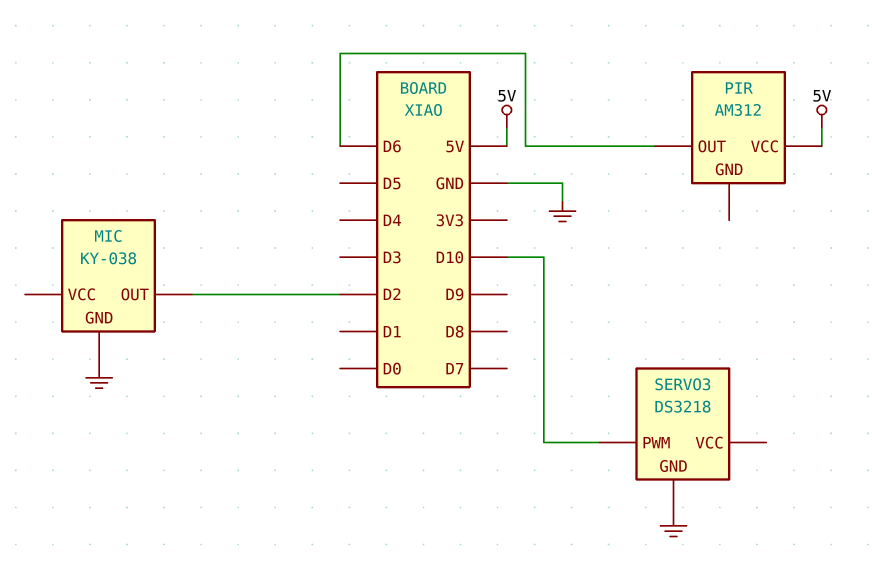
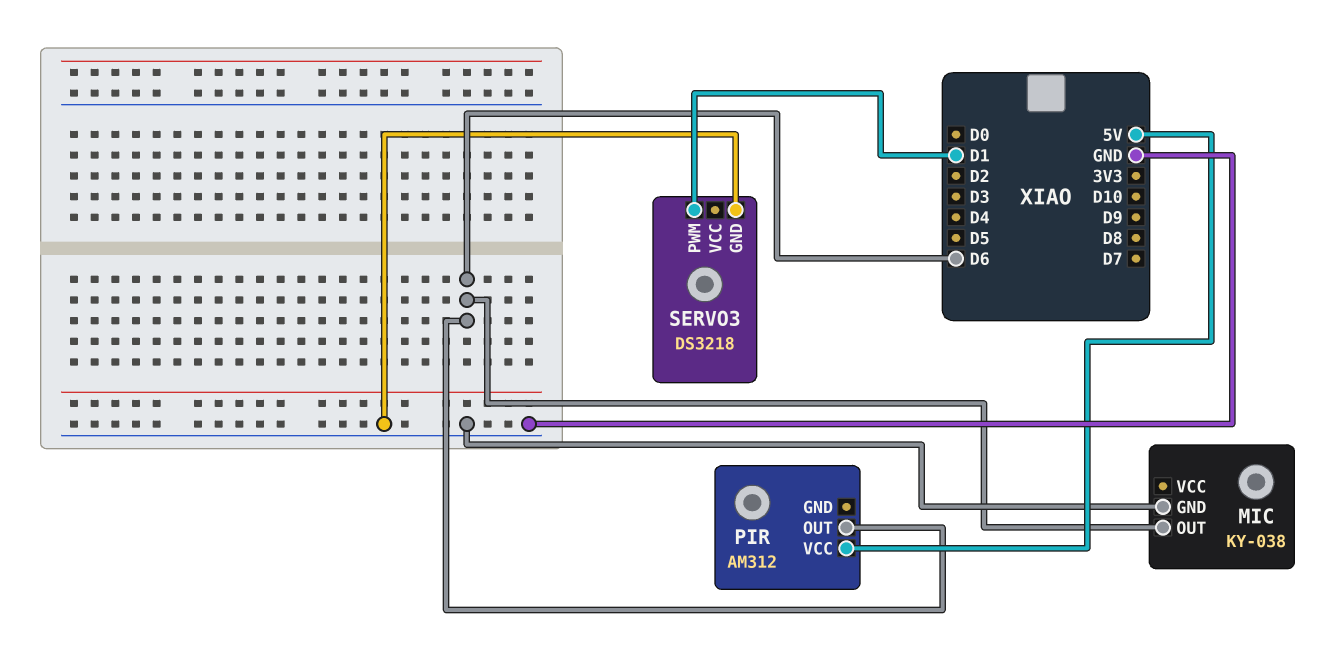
MIC pin OUT: D2 -> D6
SERVO3 pin PWM: D10 -> D1

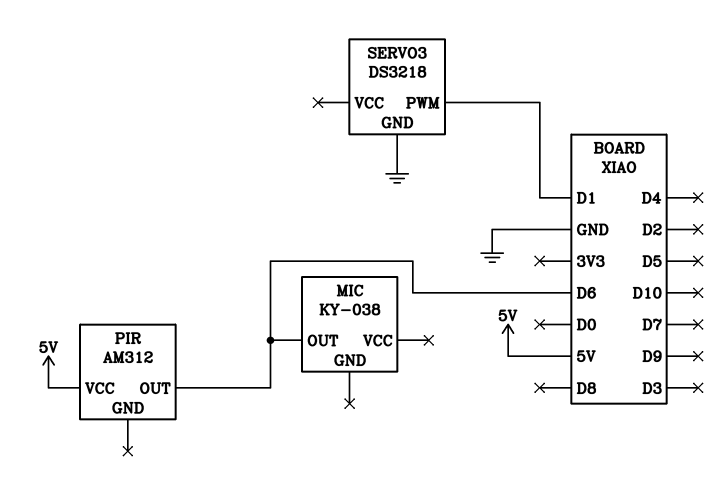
MIC pin GND: GND -> none

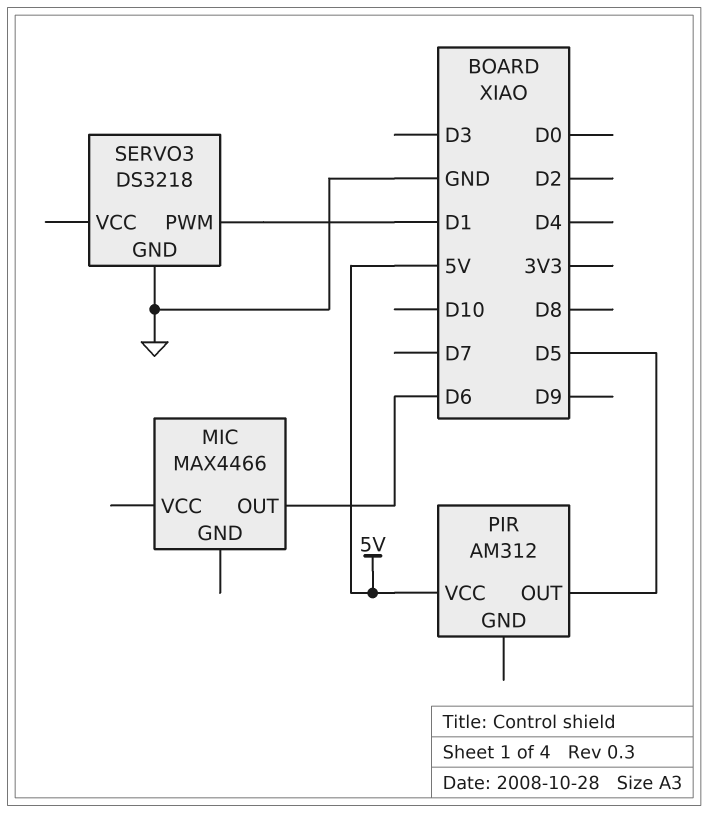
MIC: KY-038 -> MAX4466
PIR pin OUT: D6 -> D5

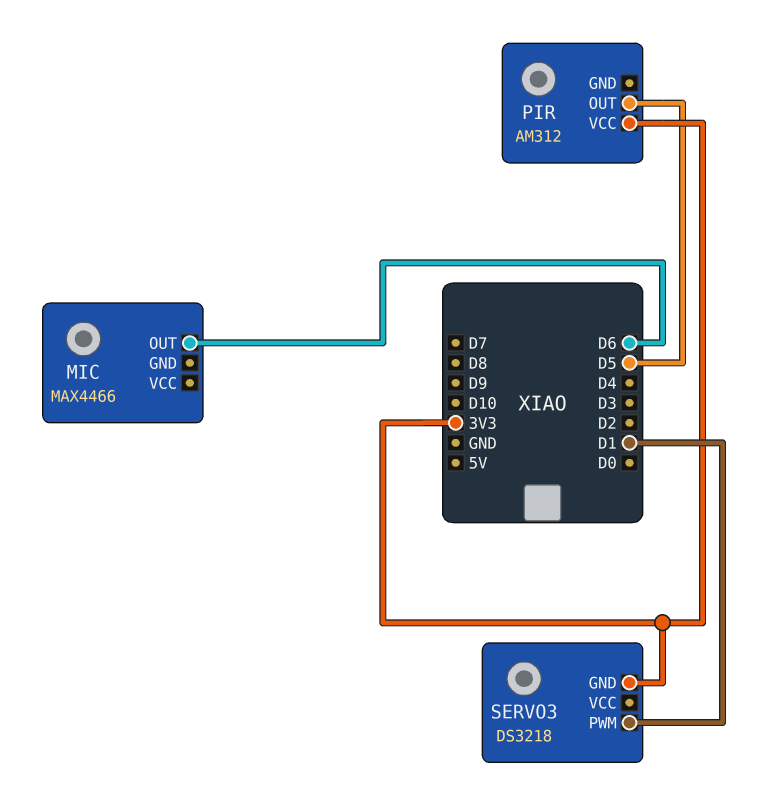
PIR pin VCC: 5V -> 3V3
SERVO3 pin GND: GND -> 3V3

